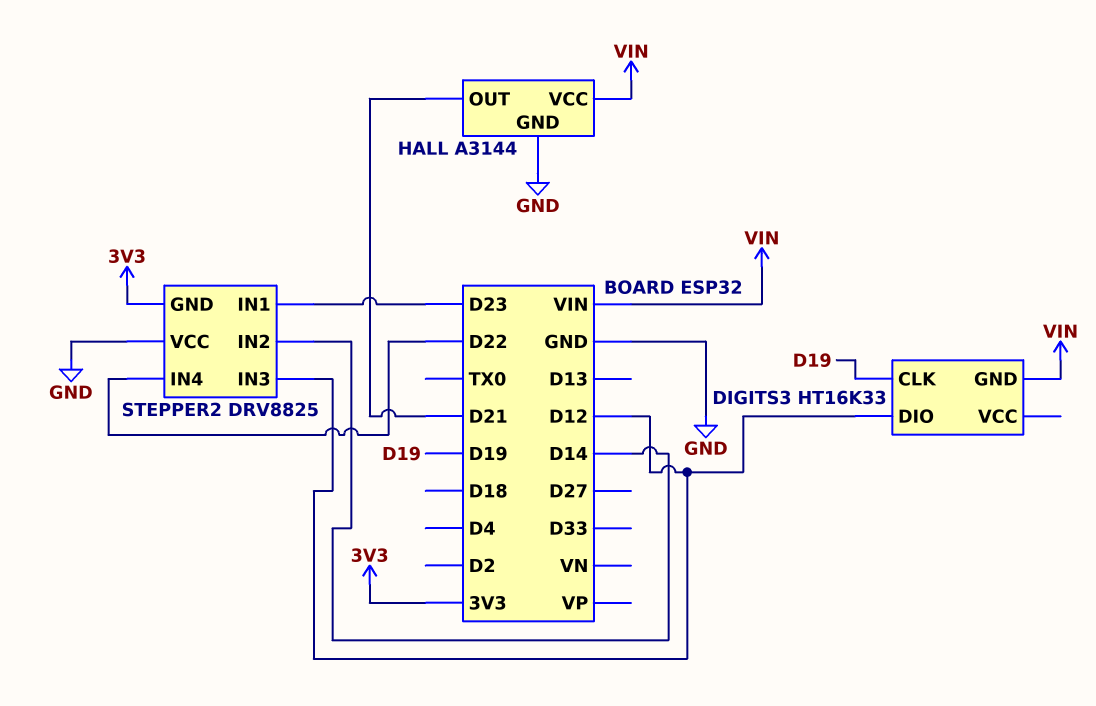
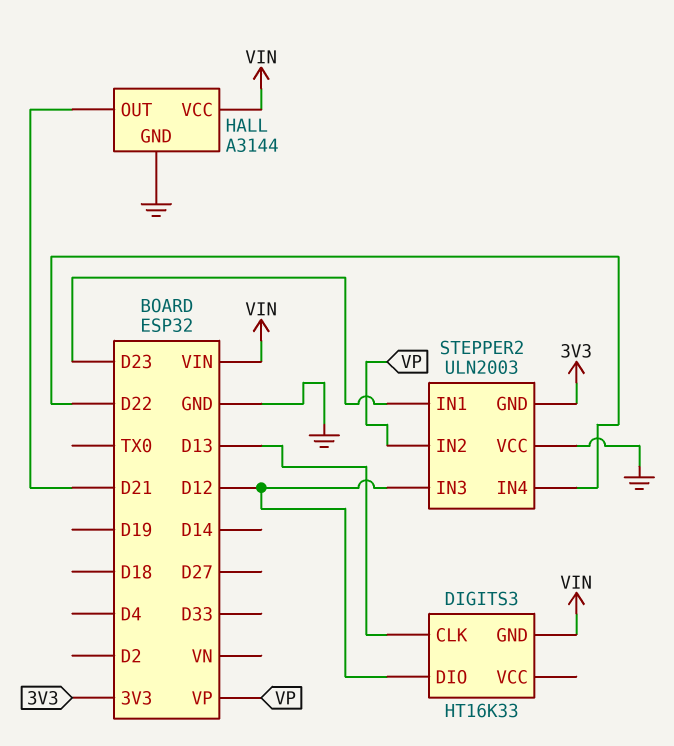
DIGITS3 pin CLK: D19 -> D13
STEPPER2: DRV8825 -> ULN2003
STEPPER2 pin IN2: D14 -> VP

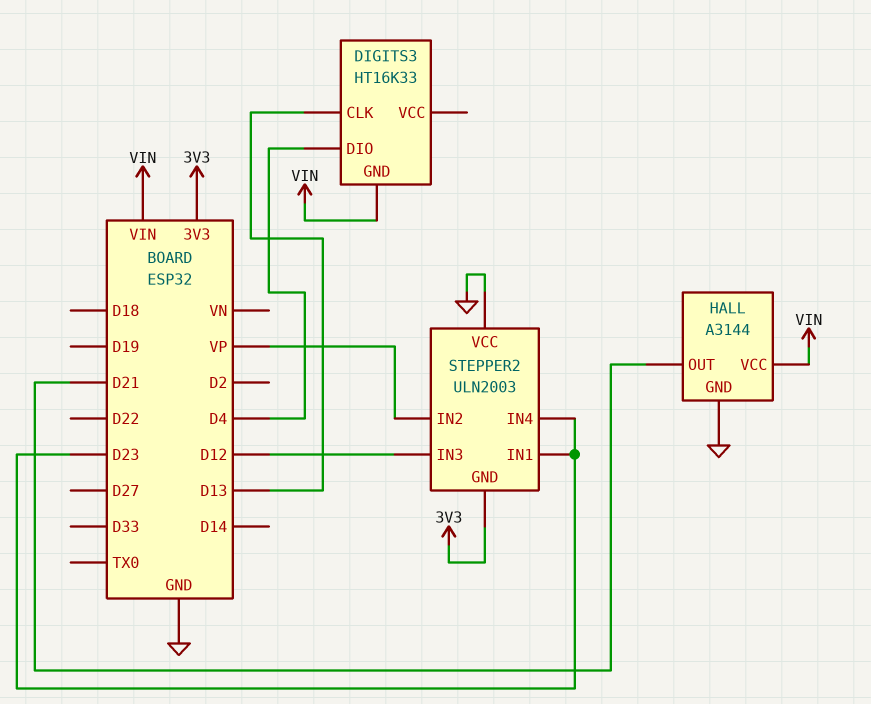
DIGITS3 pin DIO: D12 -> D4
STEPPER2 pin IN4: D22 -> D23

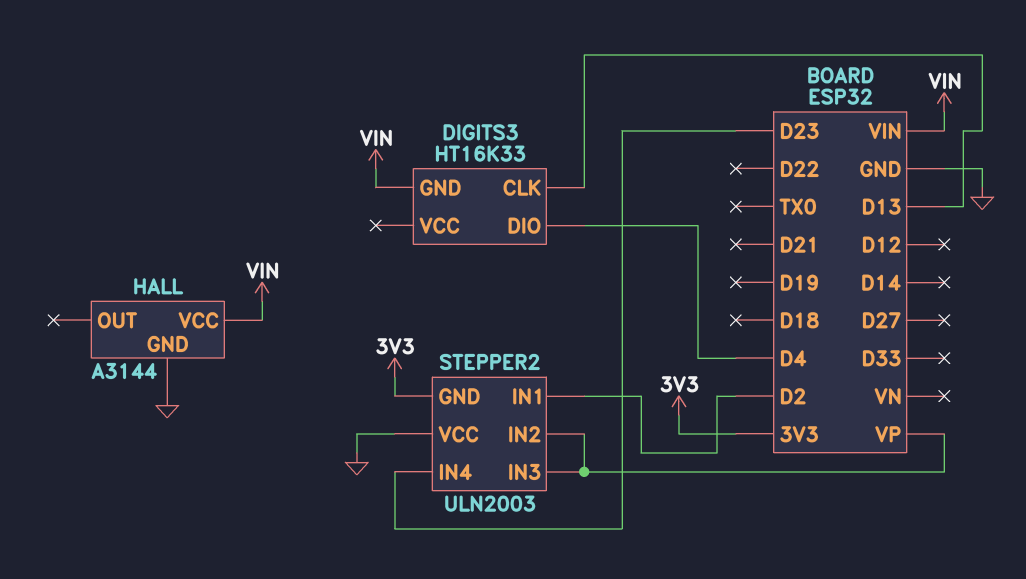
HALL pin OUT: D21 -> none
STEPPER2 pin IN1: D23 -> D2
STEPPER2 pin IN3: D12 -> VP

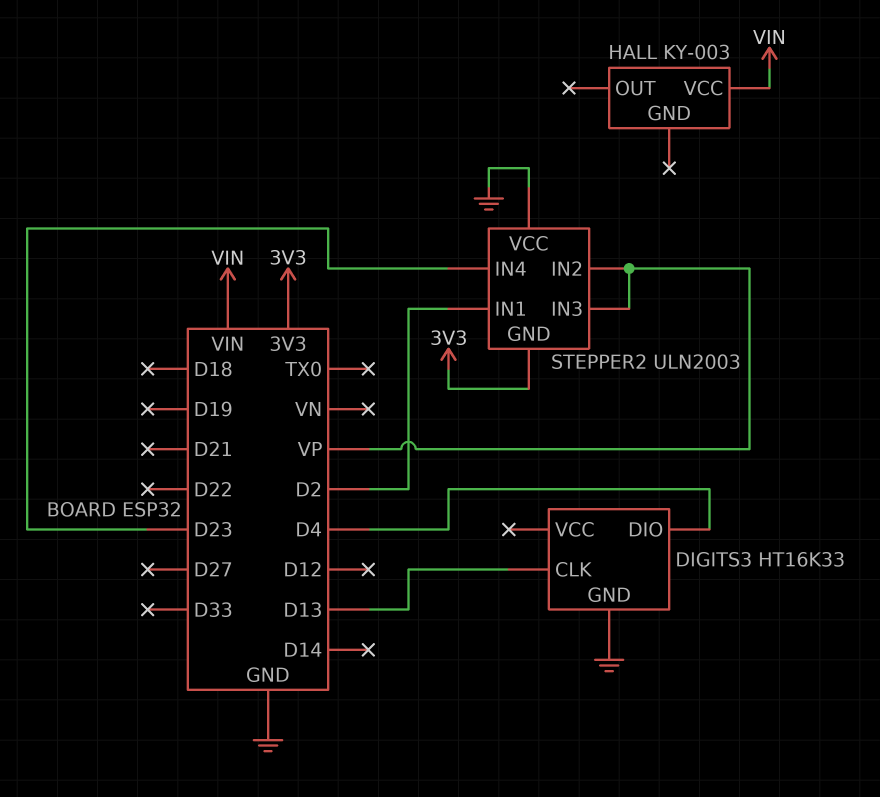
DIGITS3 pin GND: VIN -> GND
HALL: A3144 -> KY-003
HALL pin GND: GND -> none

